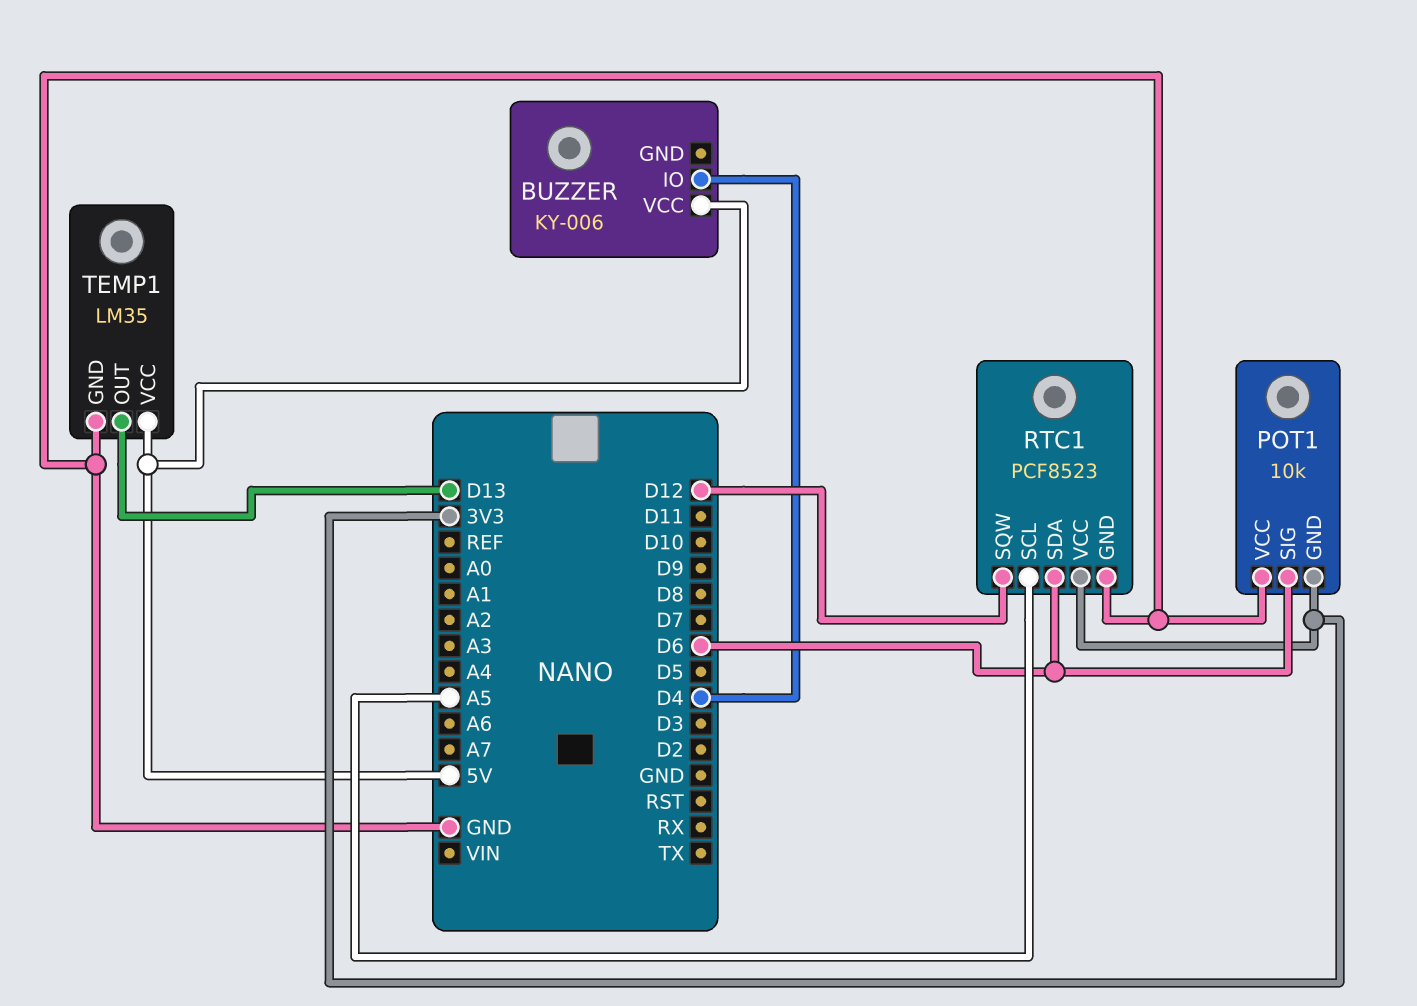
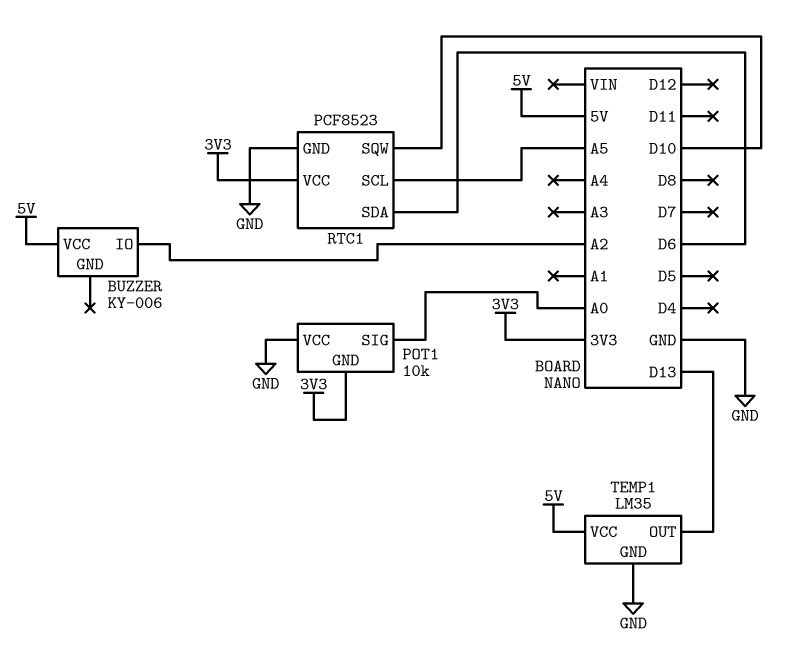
BUZZER pin IO: D4 -> A2
POT1 pin SIG: D6 -> A0
RTC1 pin SQW: D12 -> D10

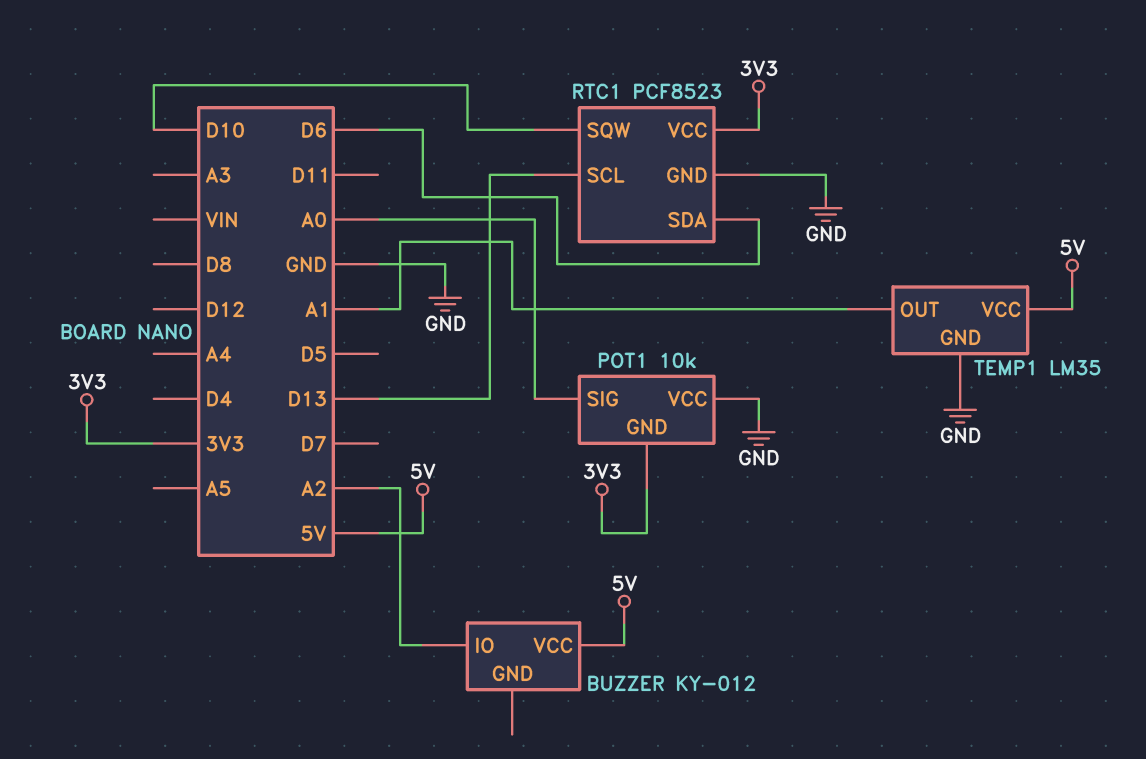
BUZZER: KY-006 -> KY-012
RTC1 pin SCL: A5 -> D13
TEMP1 pin OUT: D13 -> A1

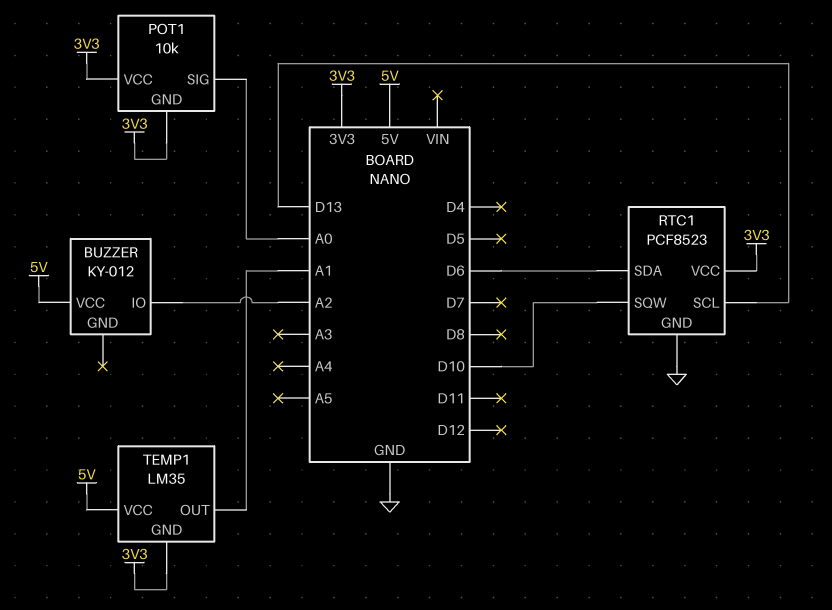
POT1 pin VCC: GND -> 3V3
TEMP1 pin GND: GND -> 3V3

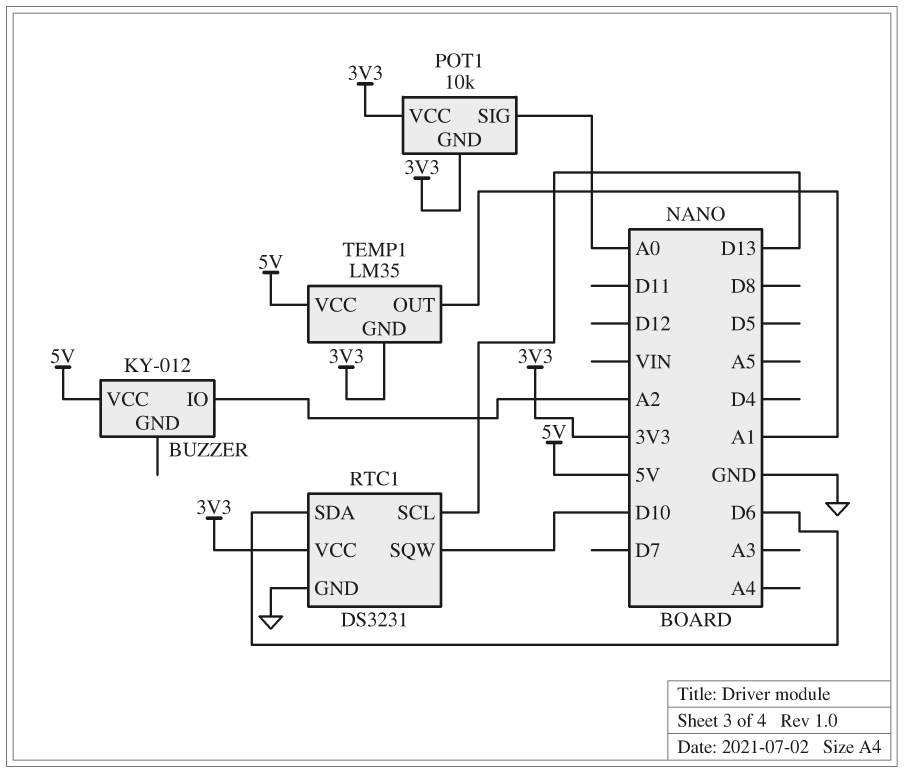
RTC1: PCF8523 -> DS3231

